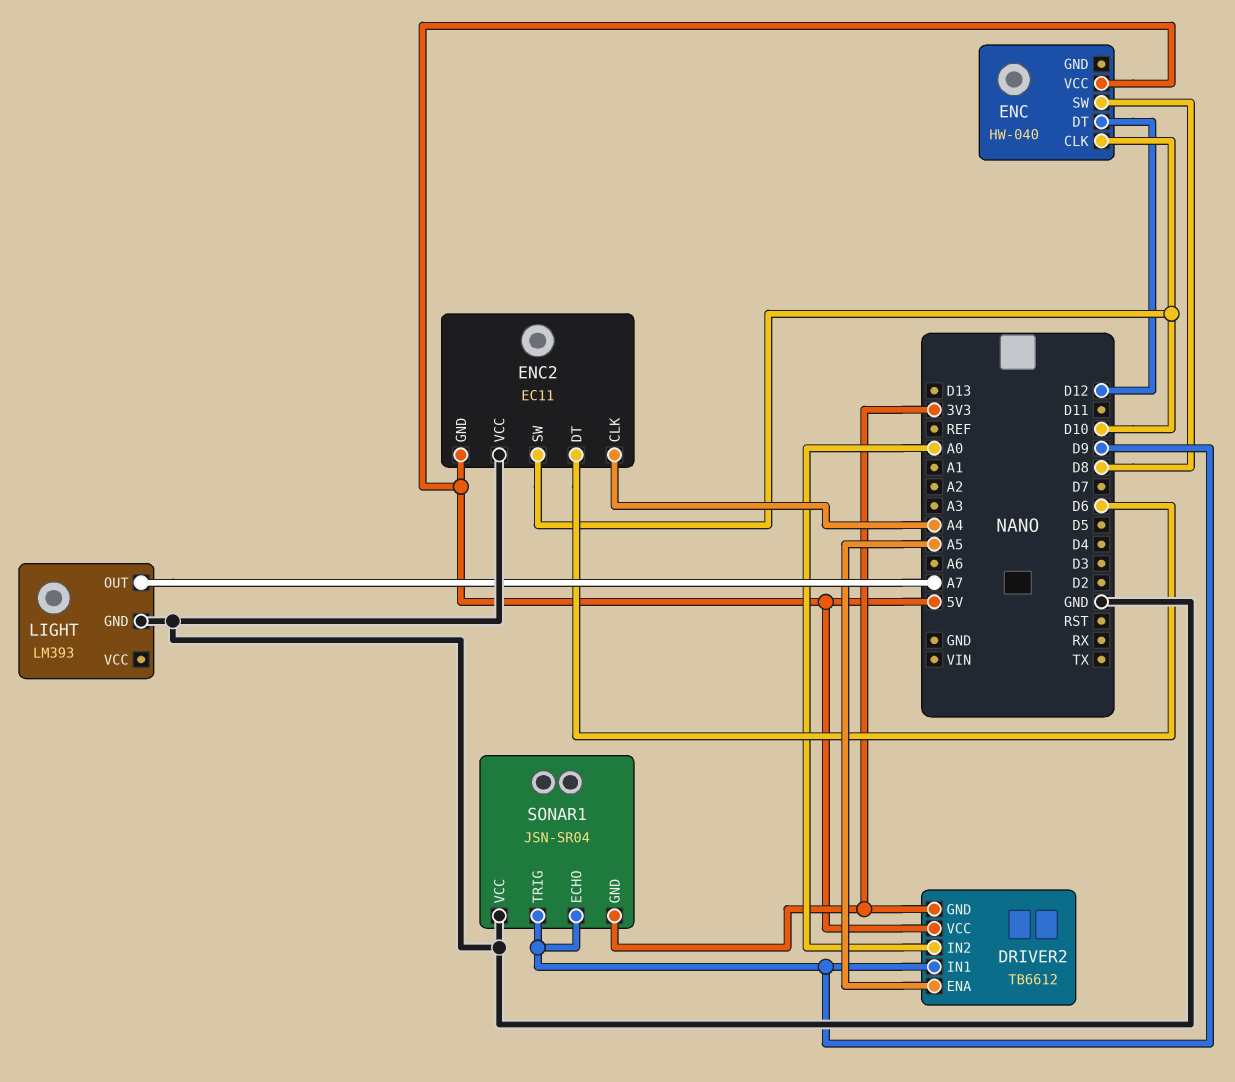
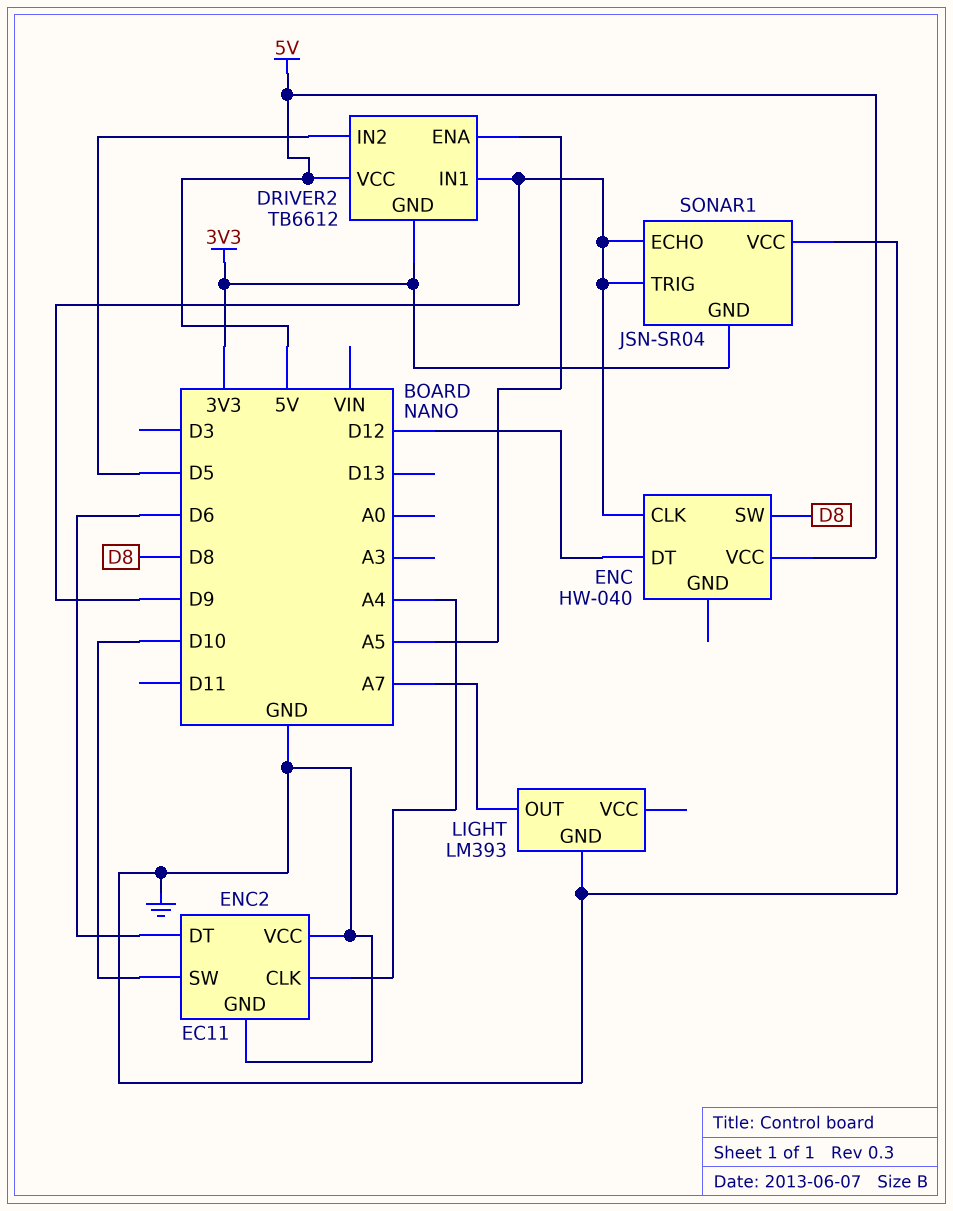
DRIVER2 pin IN2: A0 -> D5
ENC pin CLK: D10 -> D9
ENC2 pin GND: 5V -> GND

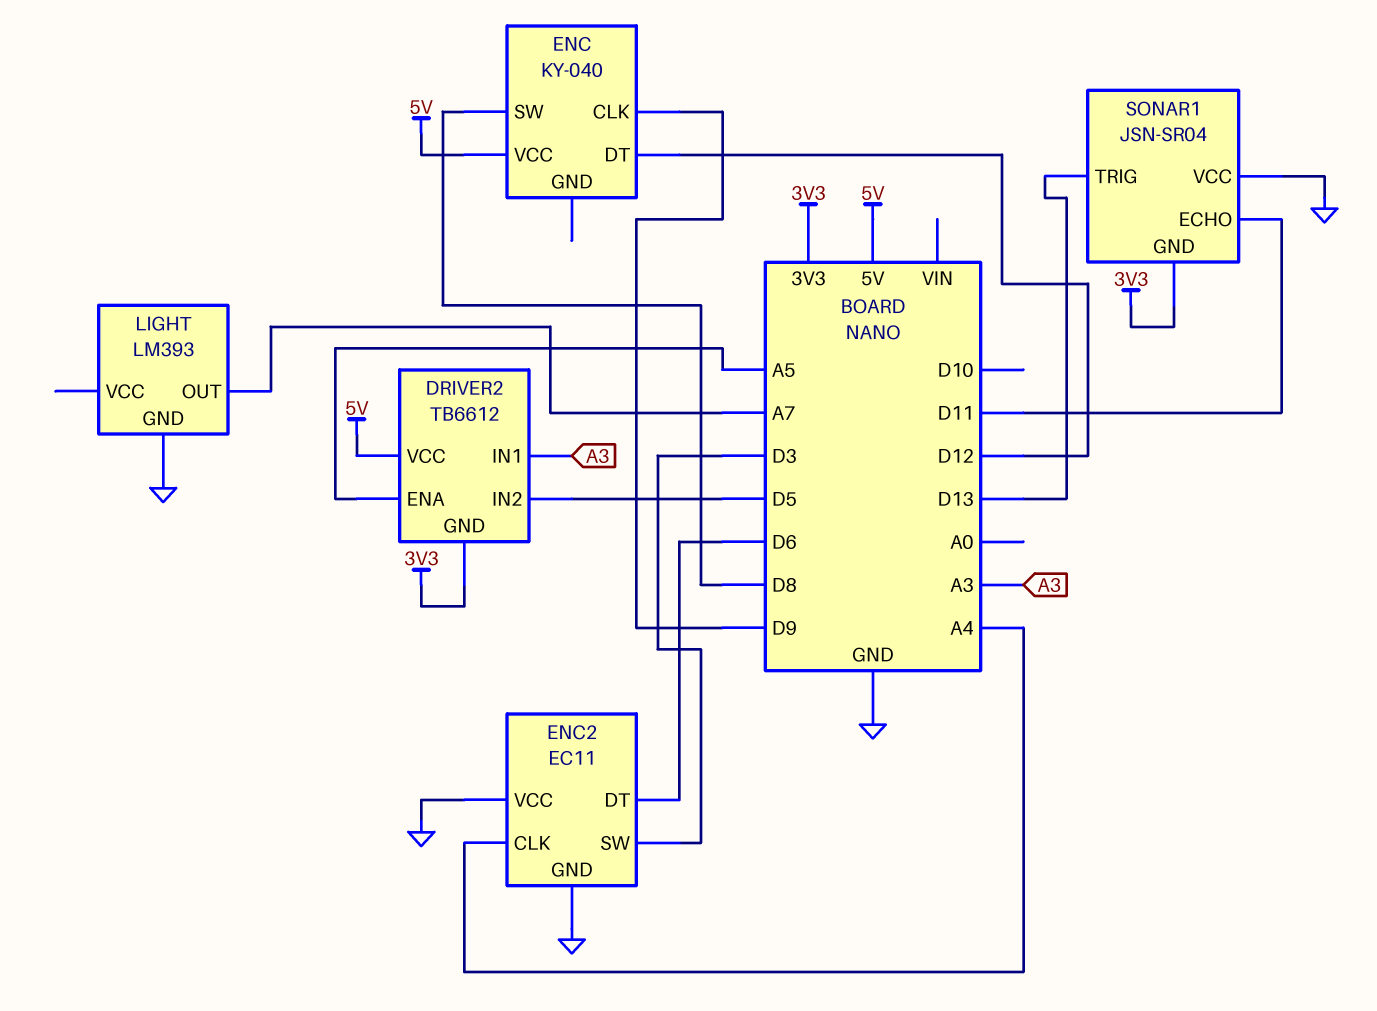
DRIVER2 pin IN1: D9 -> A3
ENC: HW-040 -> KY-040
ENC2 pin SW: D10 -> D3
SONAR1 pin ECHO: D9 -> D11
SONAR1 pin TRIG: D9 -> D13

